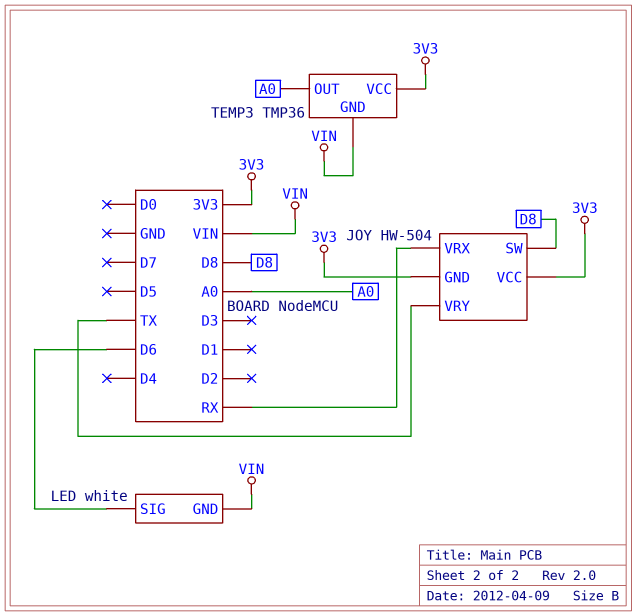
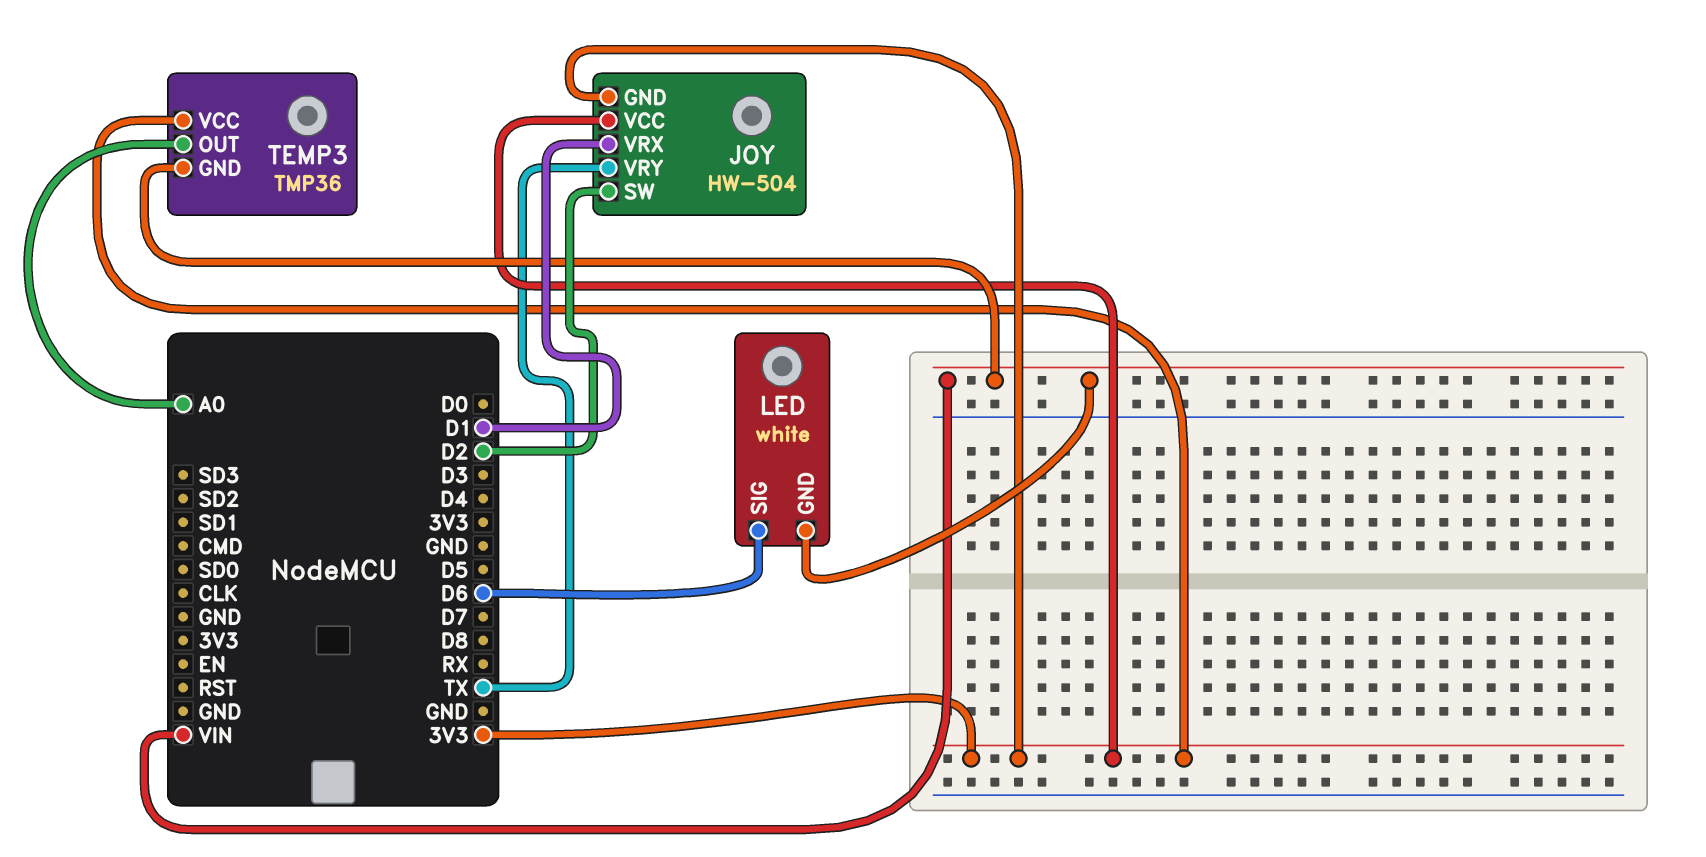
JOY pin SW: D8 -> D2
JOY pin VRX: RX -> D1

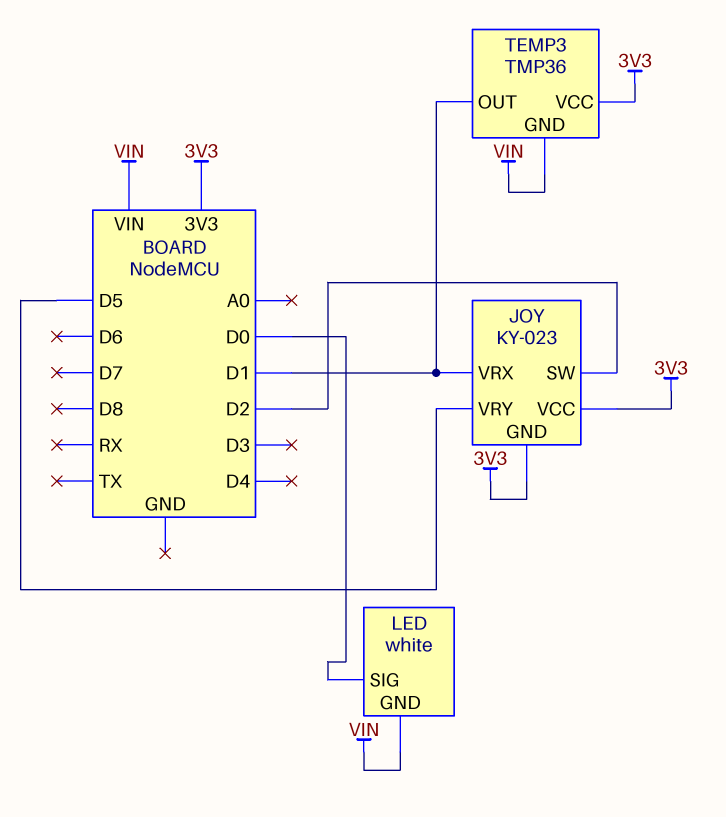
JOY: HW-504 -> KY-023
JOY pin VRY: TX -> D5
LED pin SIG: D6 -> D0
TEMP3 pin OUT: A0 -> D1

